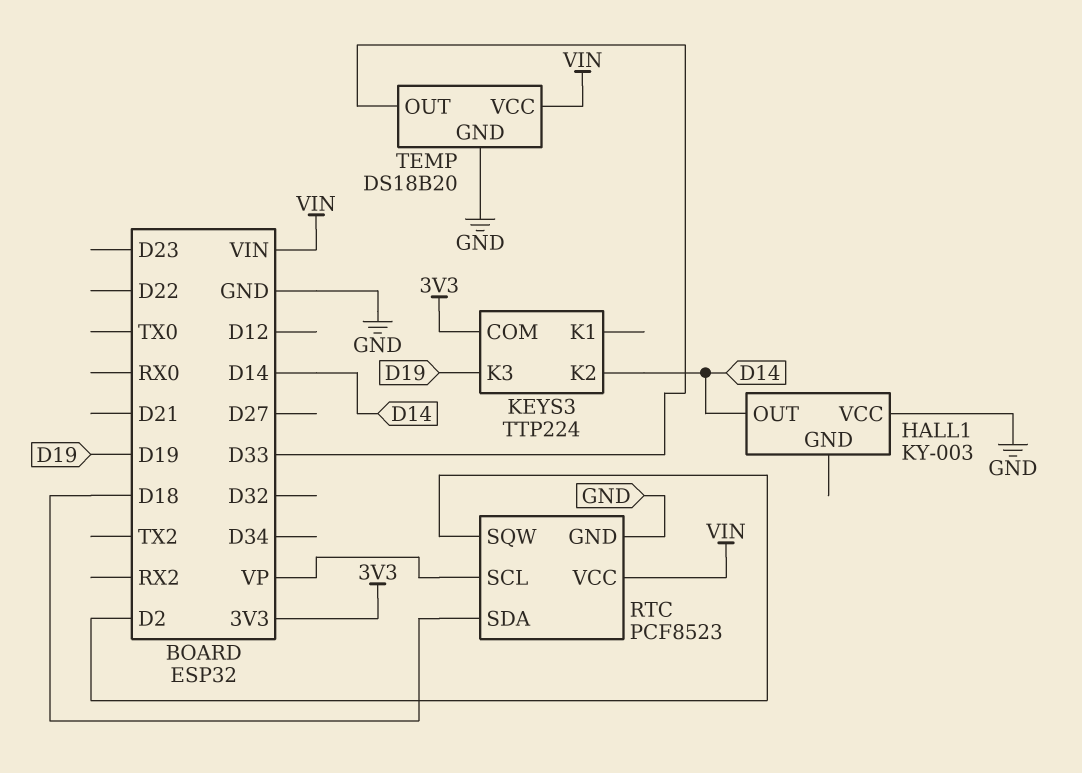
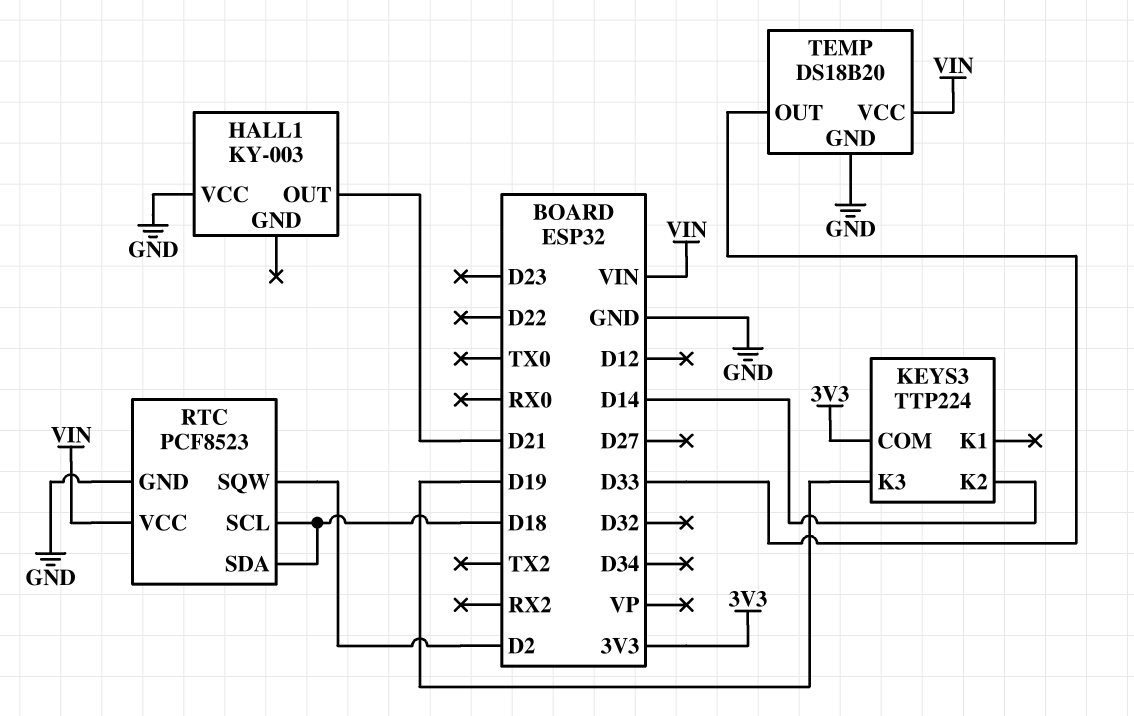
HALL1 pin OUT: D14 -> D21
RTC pin SCL: VP -> D18

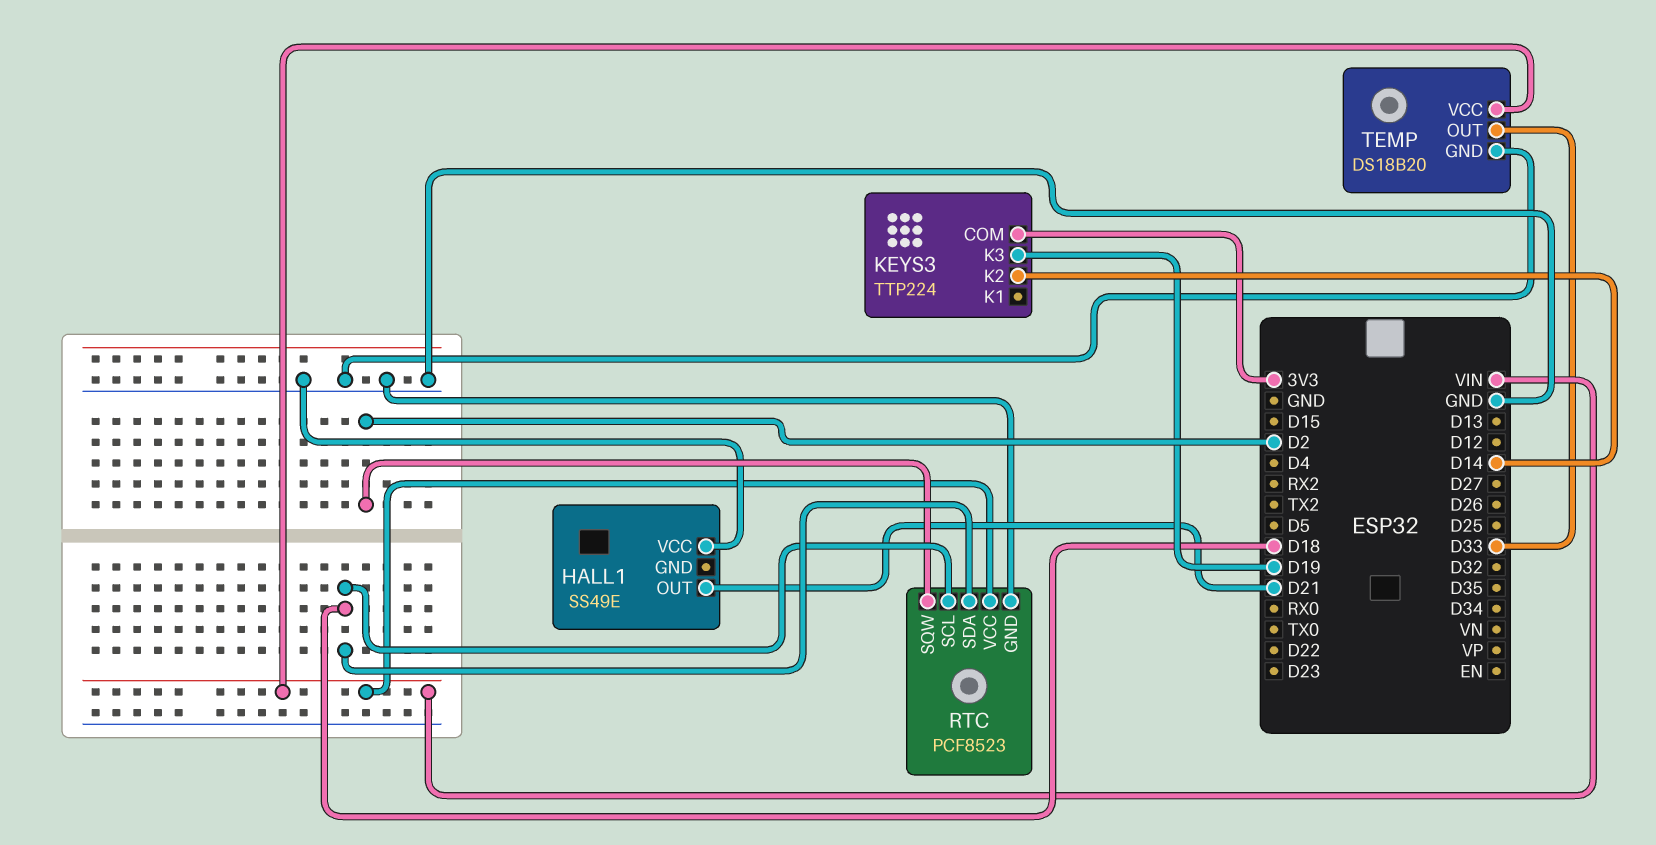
HALL1: KY-003 -> SS49E

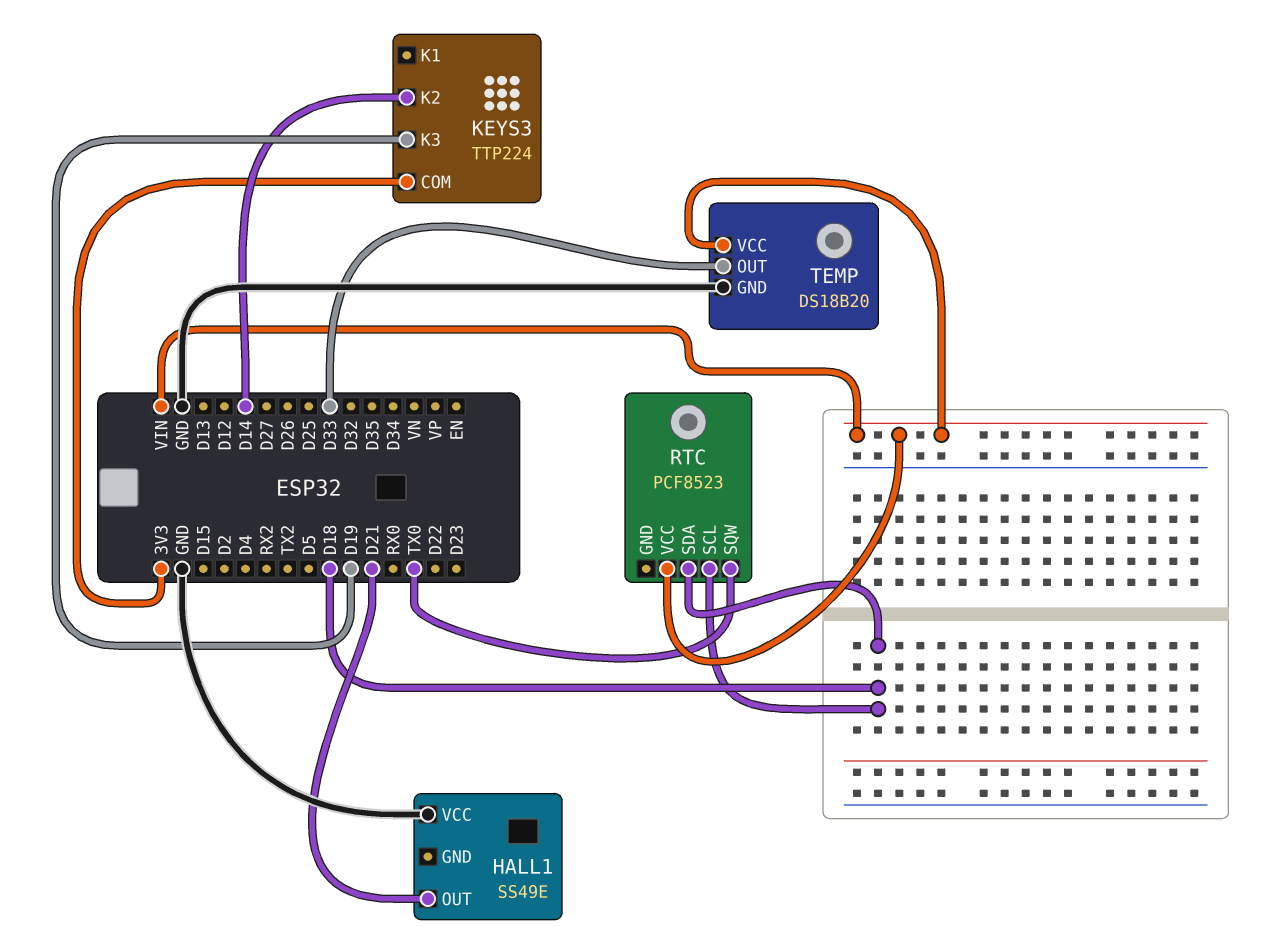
RTC pin GND: GND -> none
RTC pin SQW: D2 -> TX0

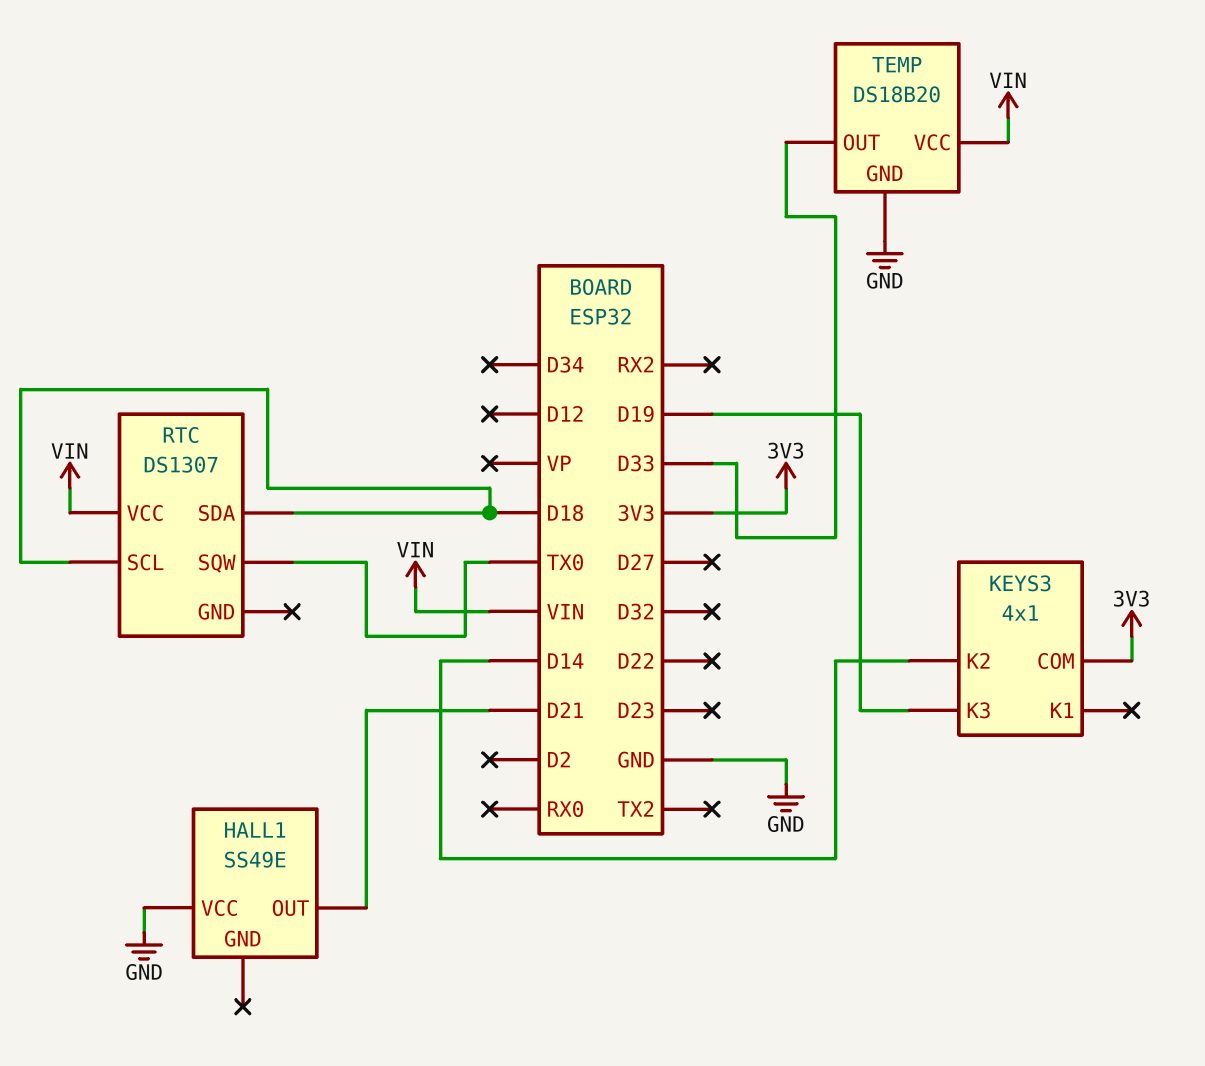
KEYS3: TTP224 -> 4x1
RTC: PCF8523 -> DS1307

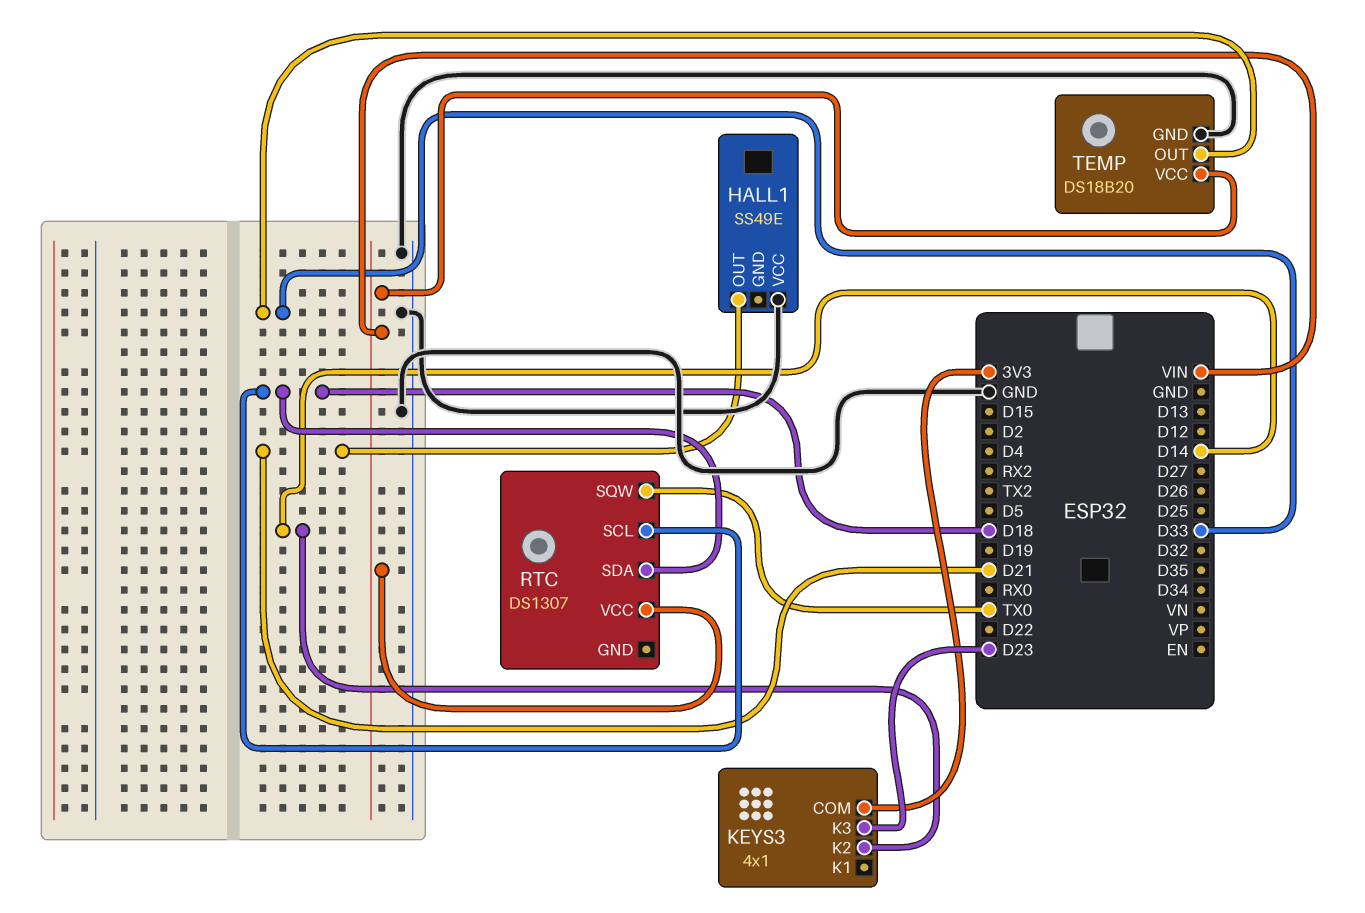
KEYS3 pin K3: D19 -> D23

